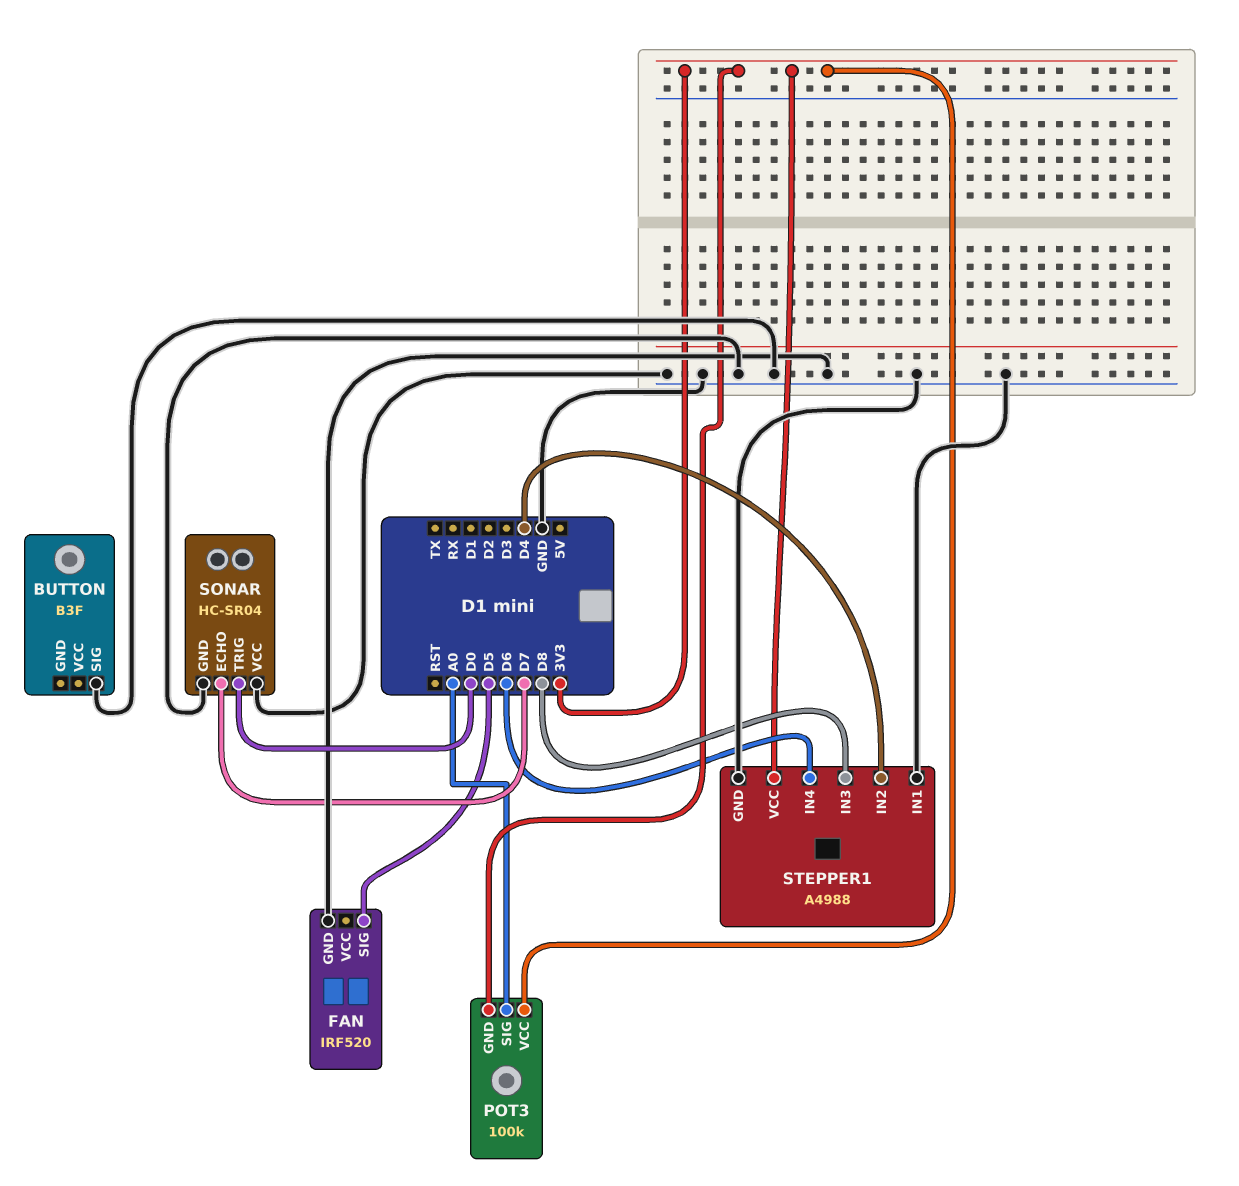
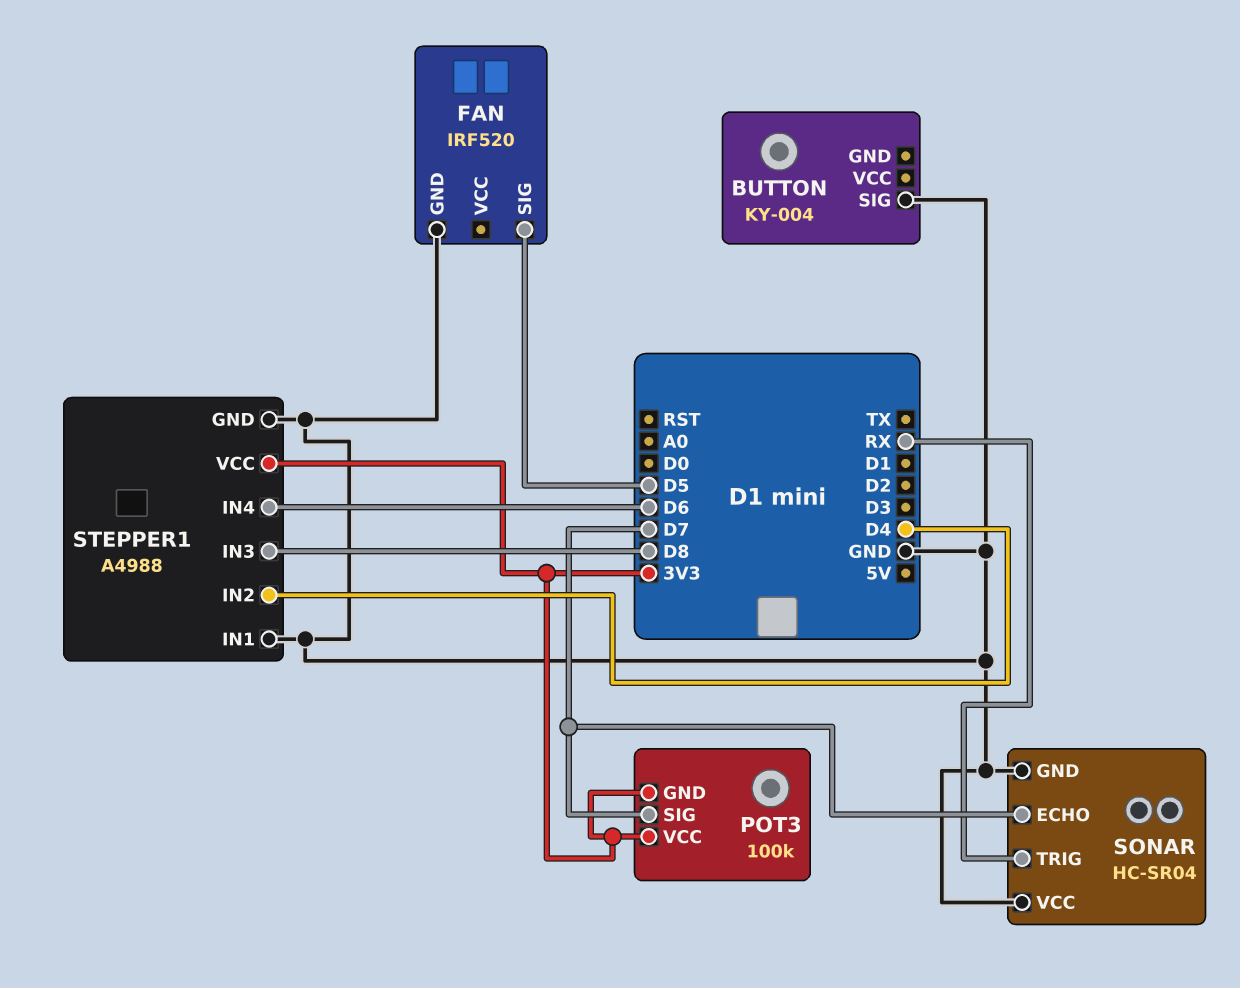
BUTTON: B3F -> KY-004
POT3 pin SIG: A0 -> D7
SONAR pin TRIG: D0 -> RX

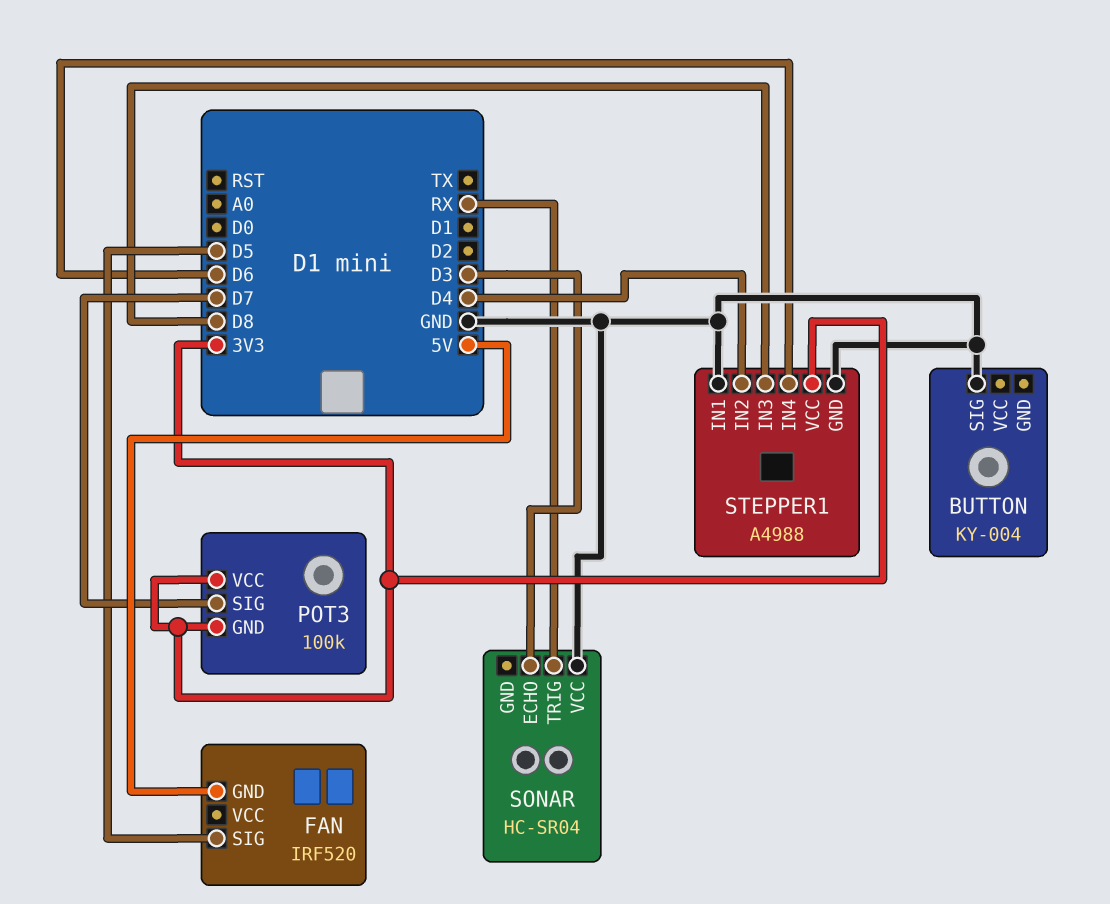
FAN pin GND: GND -> 5V
SONAR pin ECHO: D7 -> D3
SONAR pin GND: GND -> none

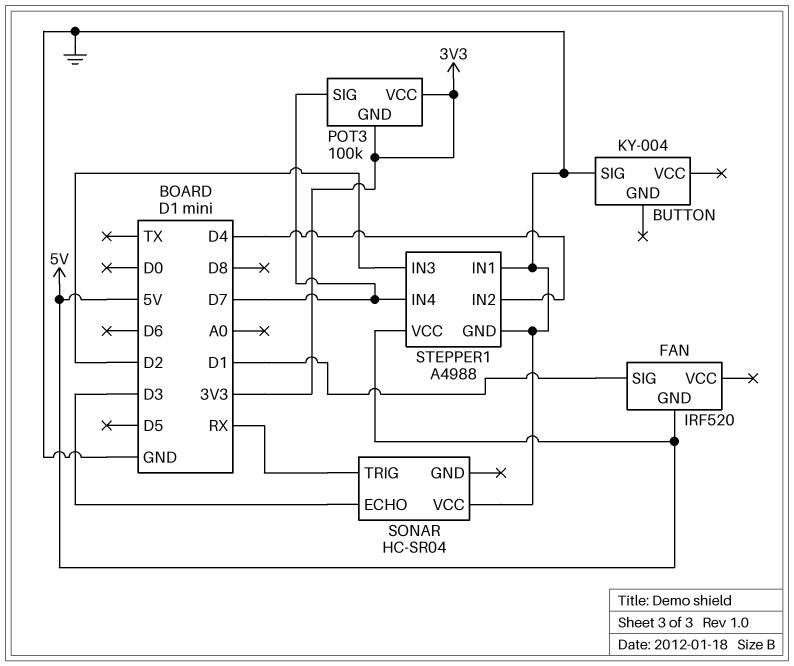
FAN pin SIG: D5 -> D1
STEPPER1 pin IN3: D8 -> D2
STEPPER1 pin IN4: D6 -> D7
STEPPER1 pin VCC: 3V3 -> 5V

